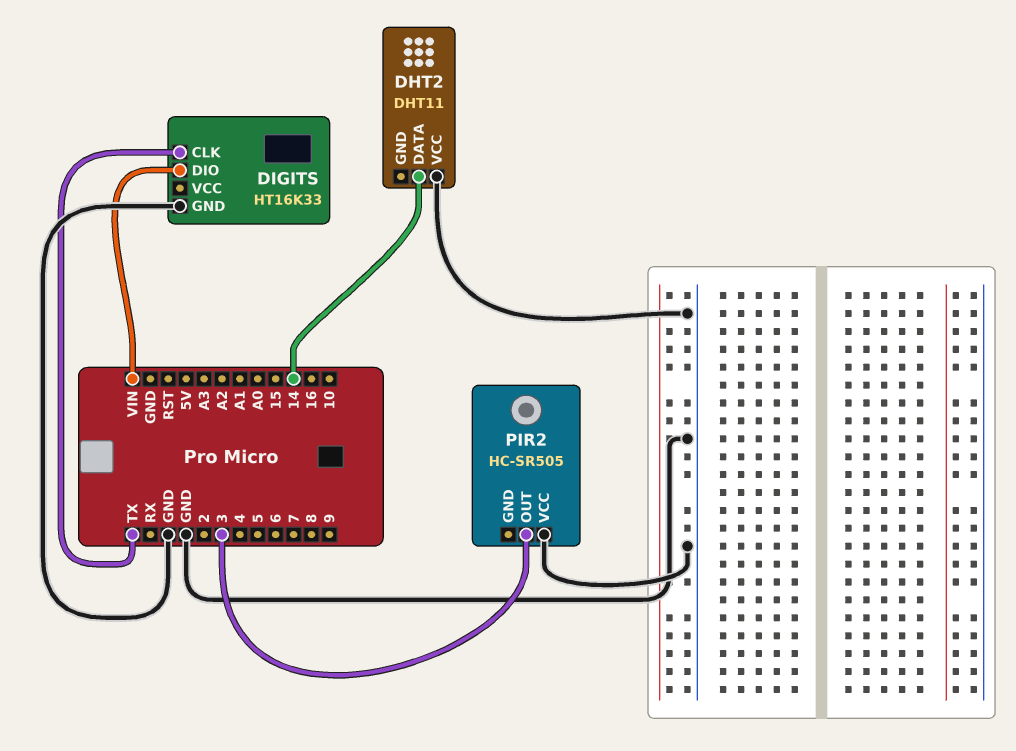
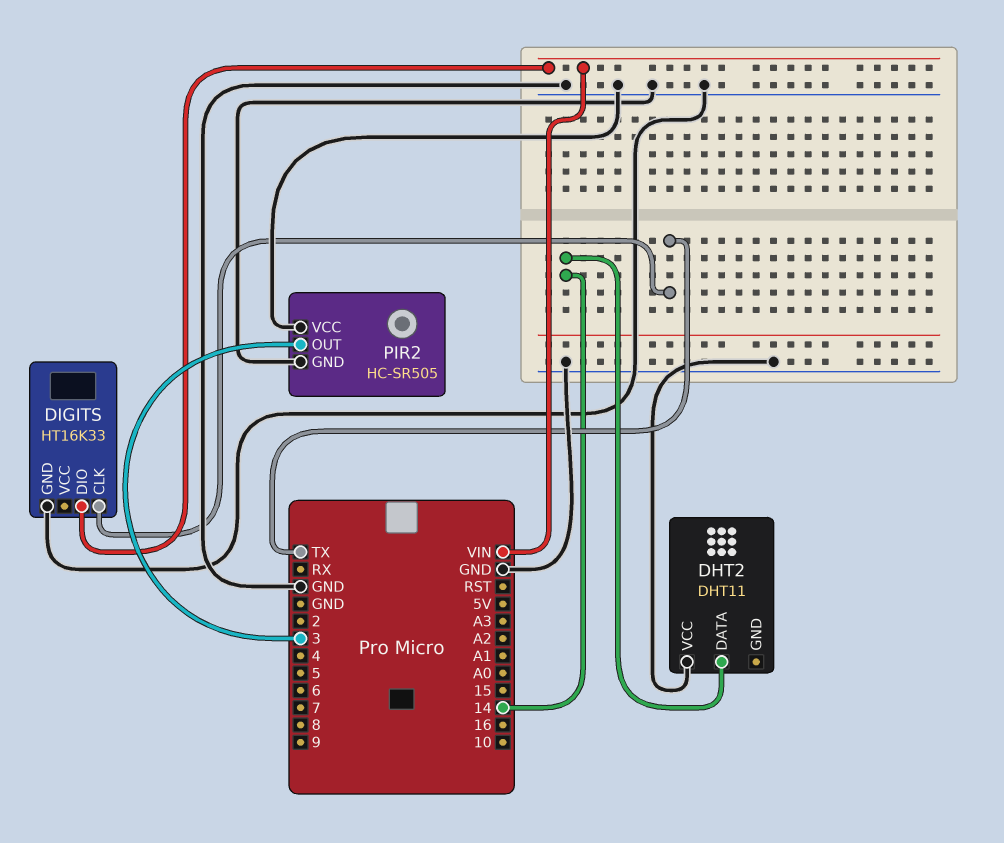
PIR2 pin GND: none -> GND

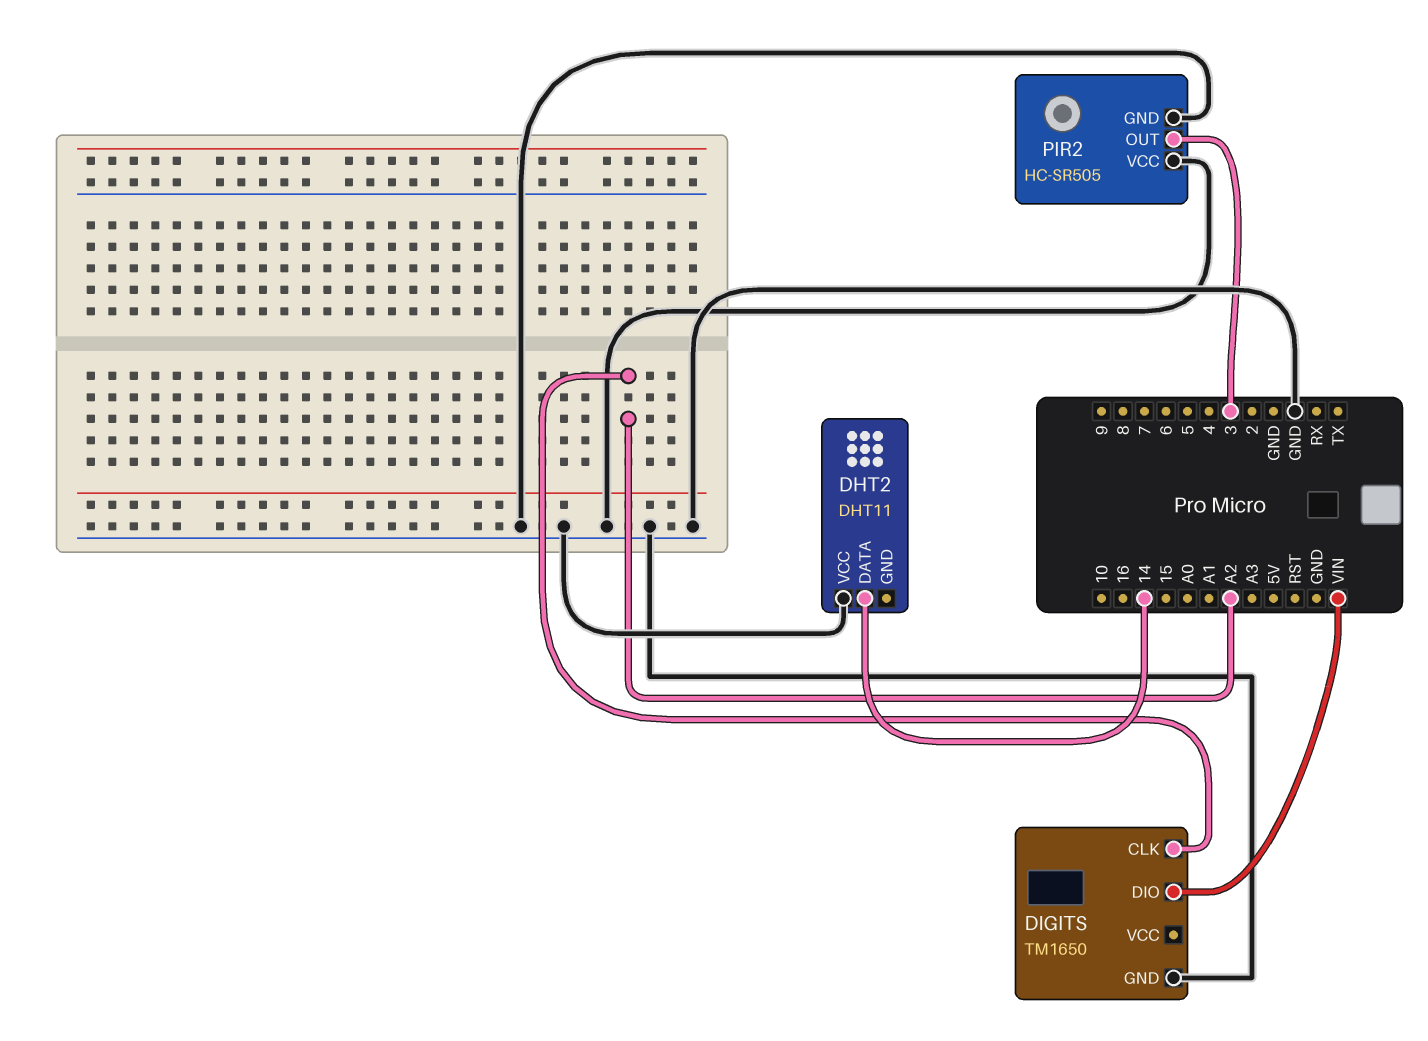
DIGITS: HT16K33 -> TM1650
DIGITS pin CLK: TX -> A2

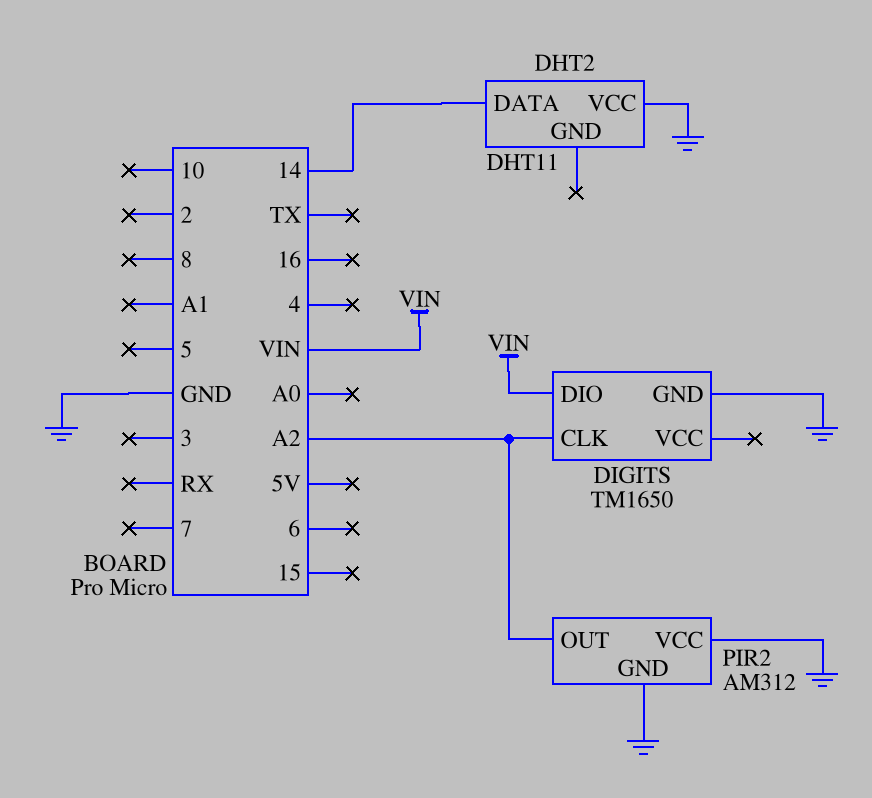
PIR2: HC-SR505 -> AM312
PIR2 pin OUT: 3 -> A2

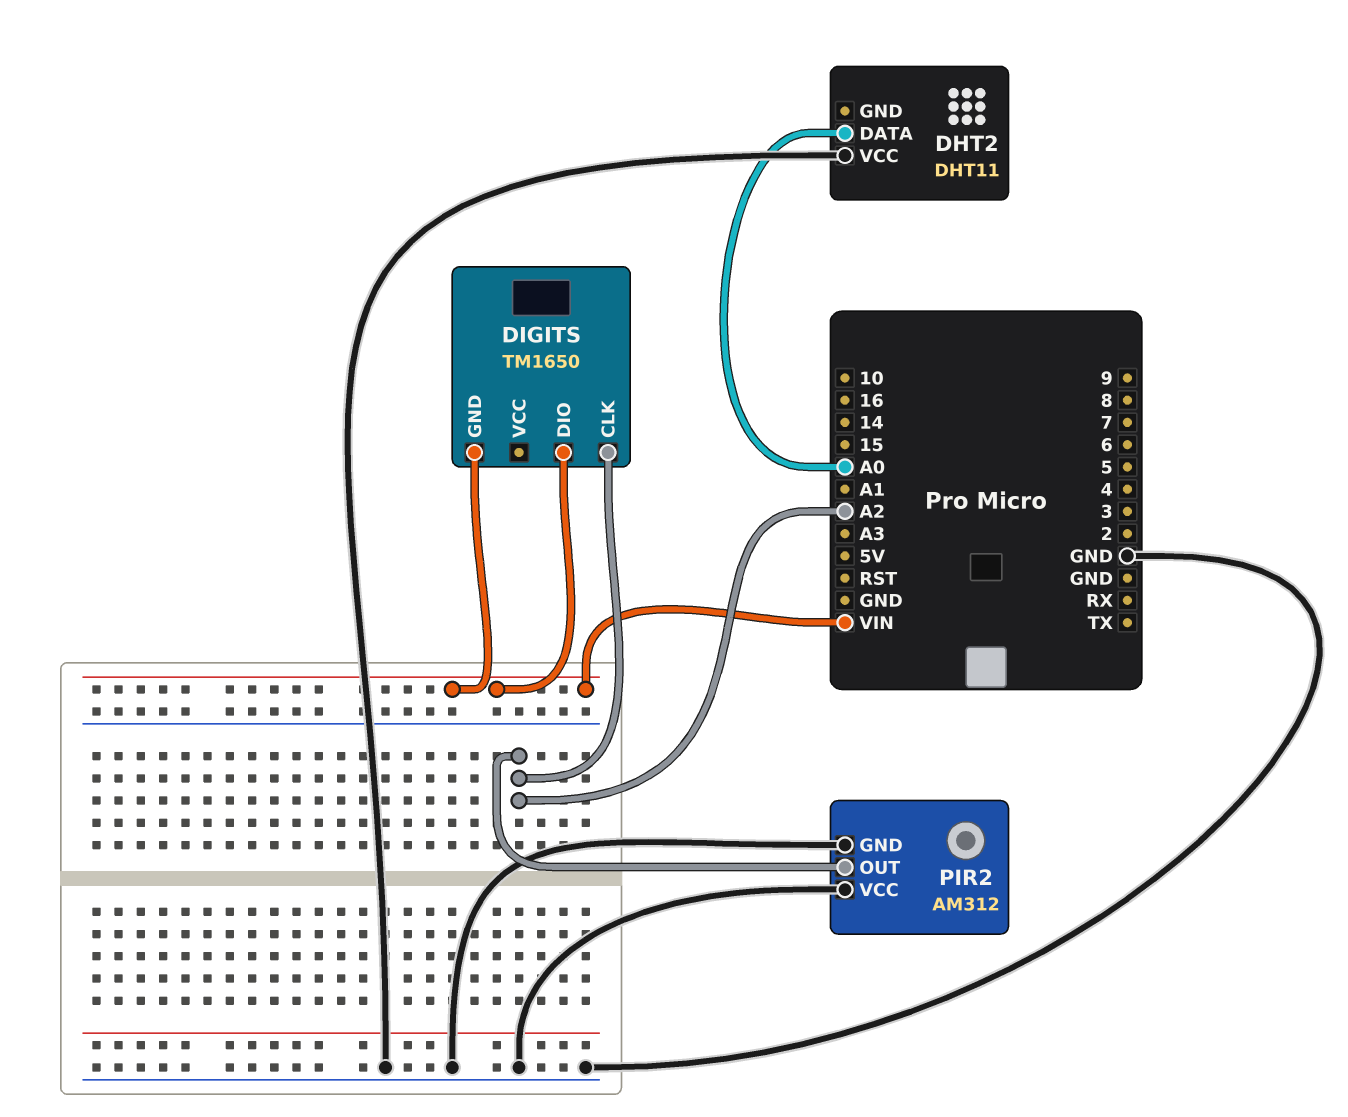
DHT2 pin DATA: 14 -> A0
DIGITS pin GND: GND -> VIN

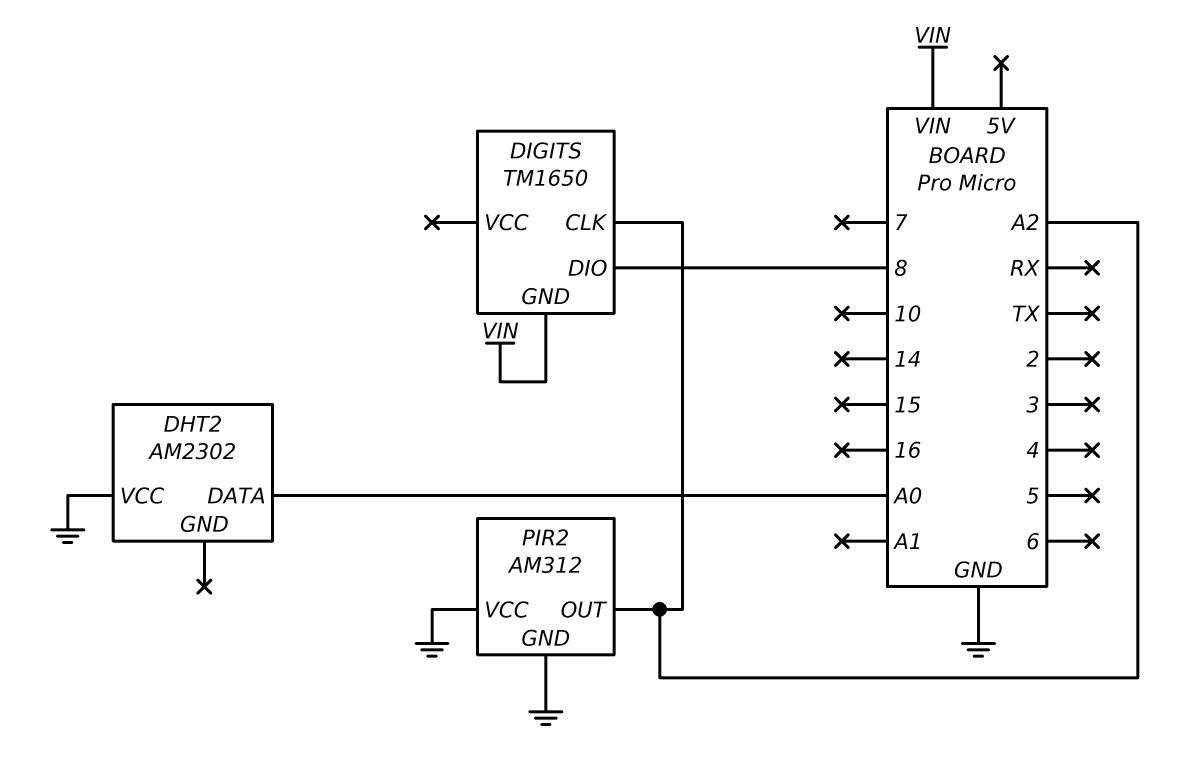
DHT2: DHT11 -> AM2302
DIGITS pin DIO: VIN -> 8

